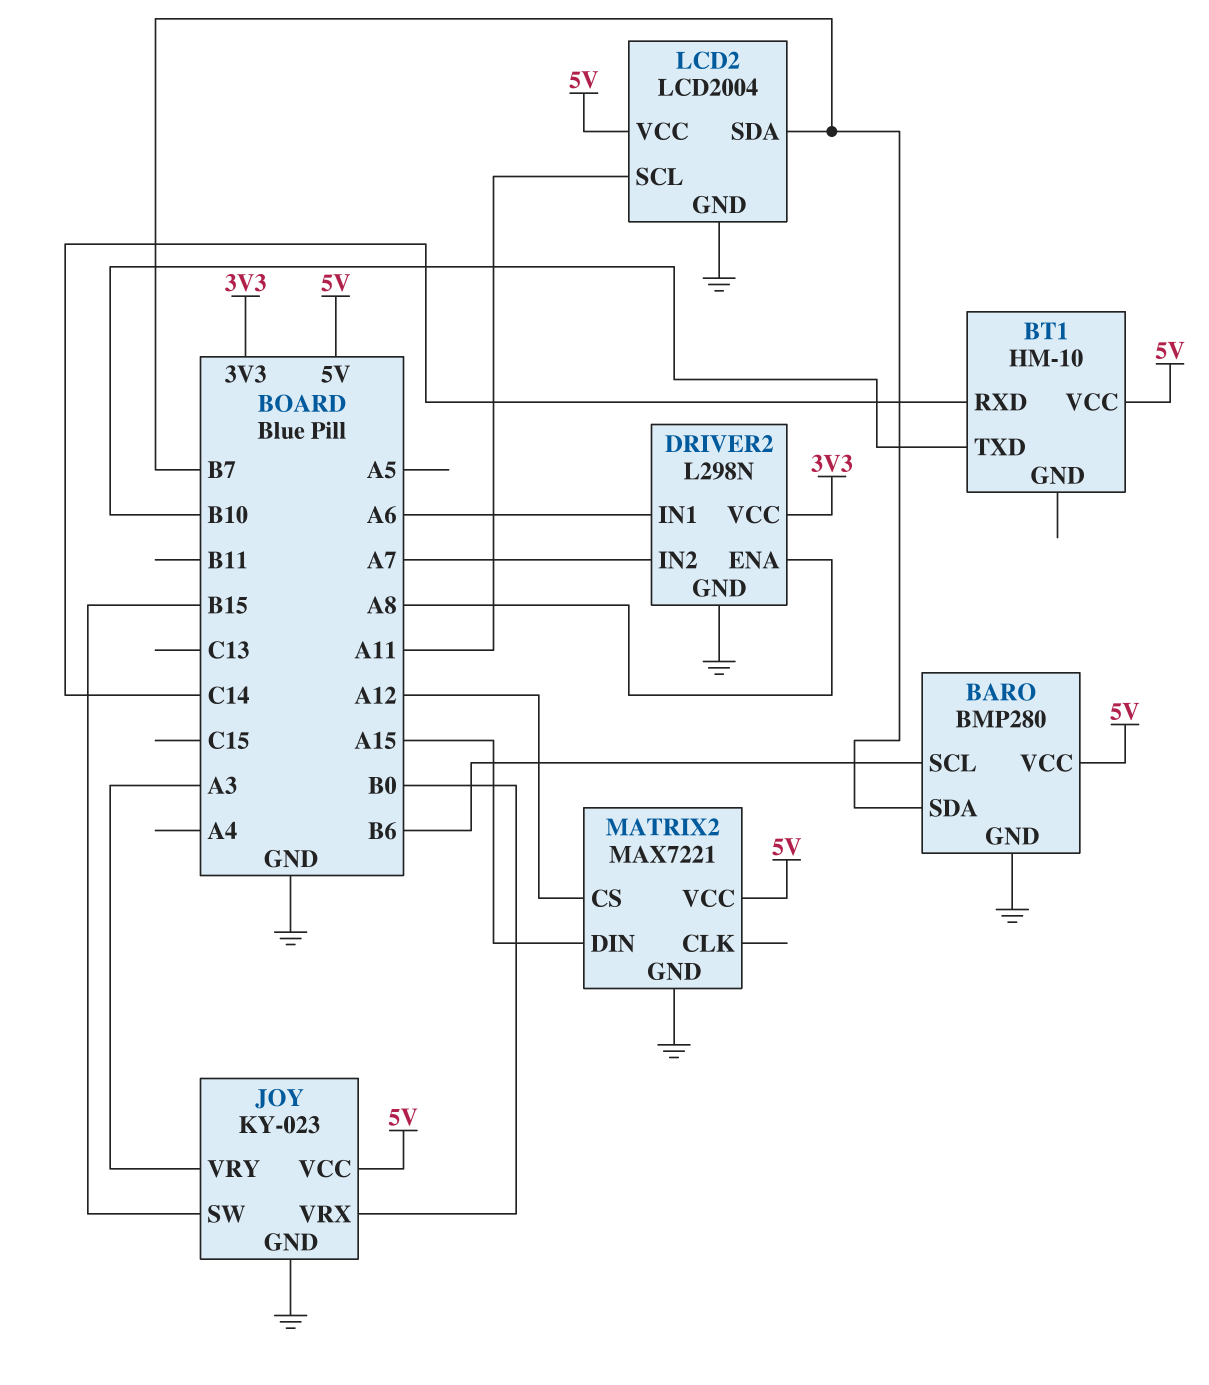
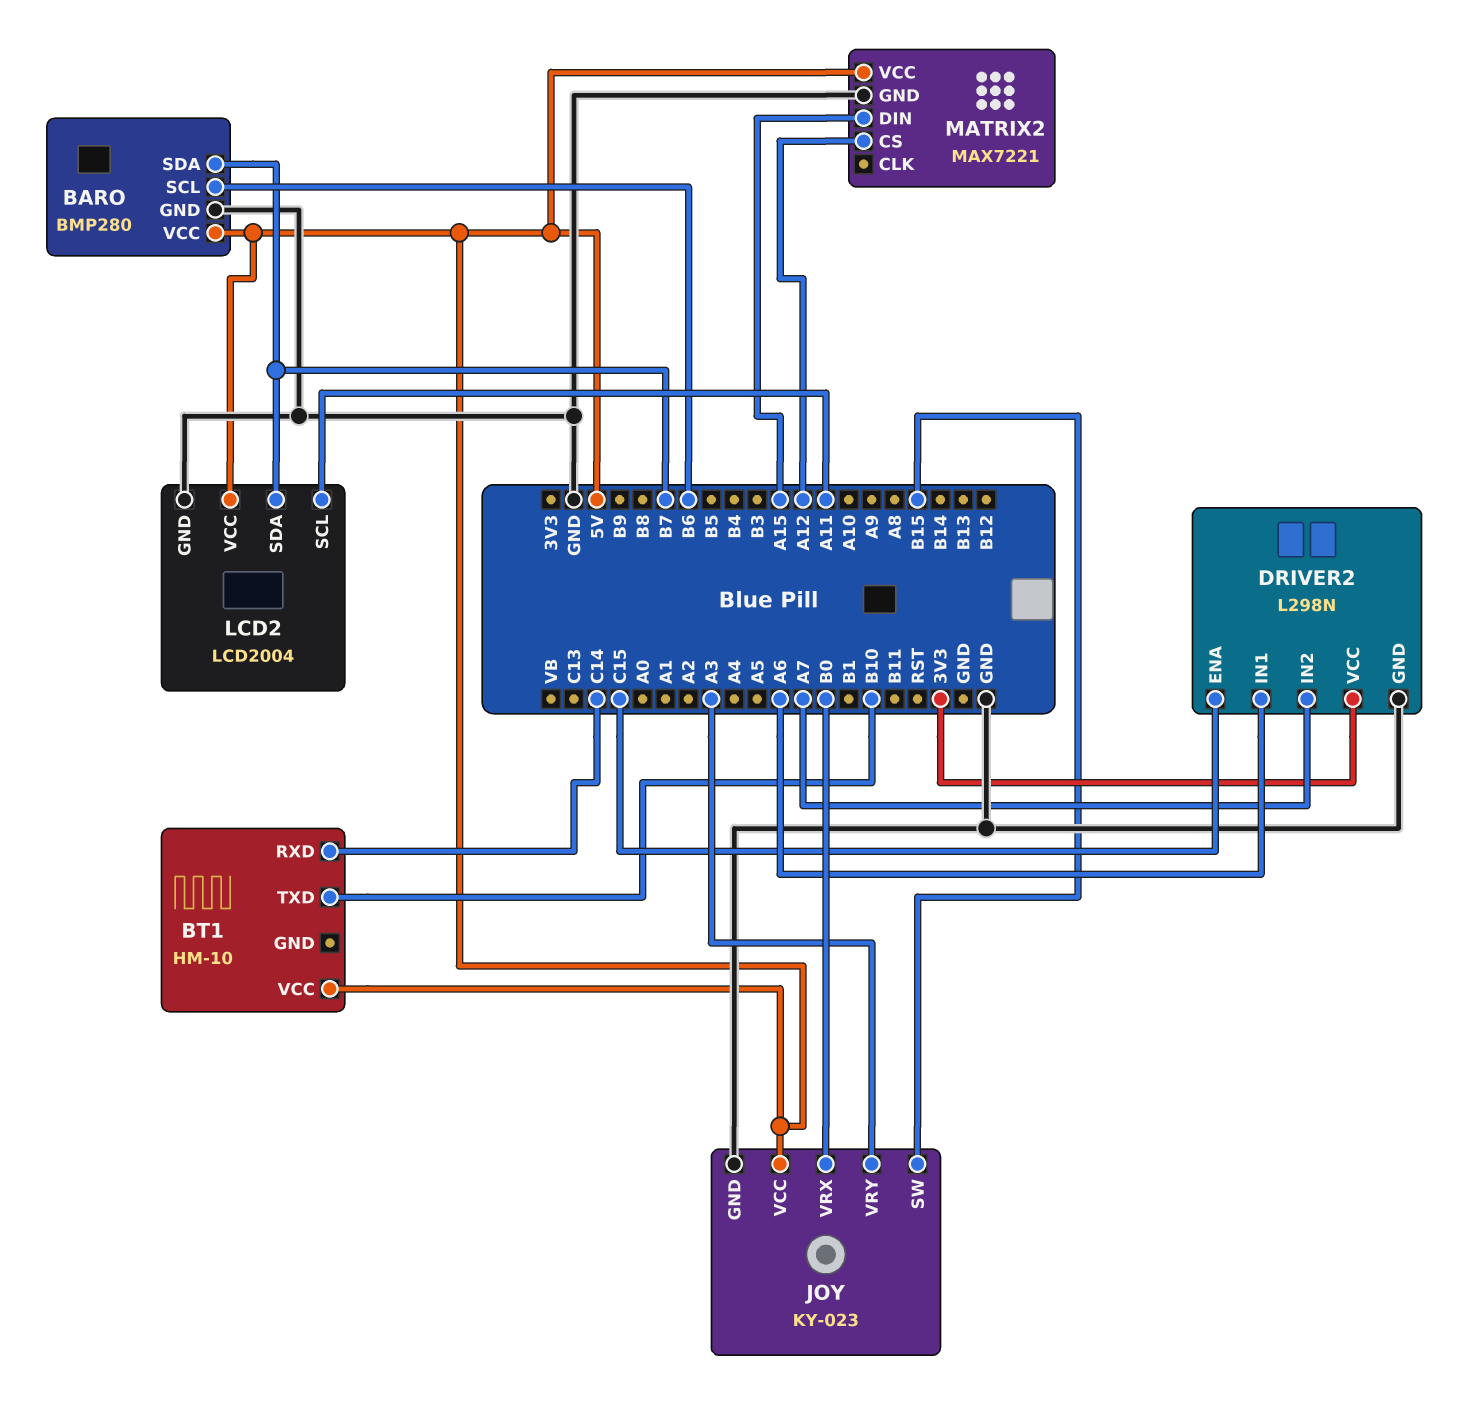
DRIVER2 pin ENA: A8 -> C15

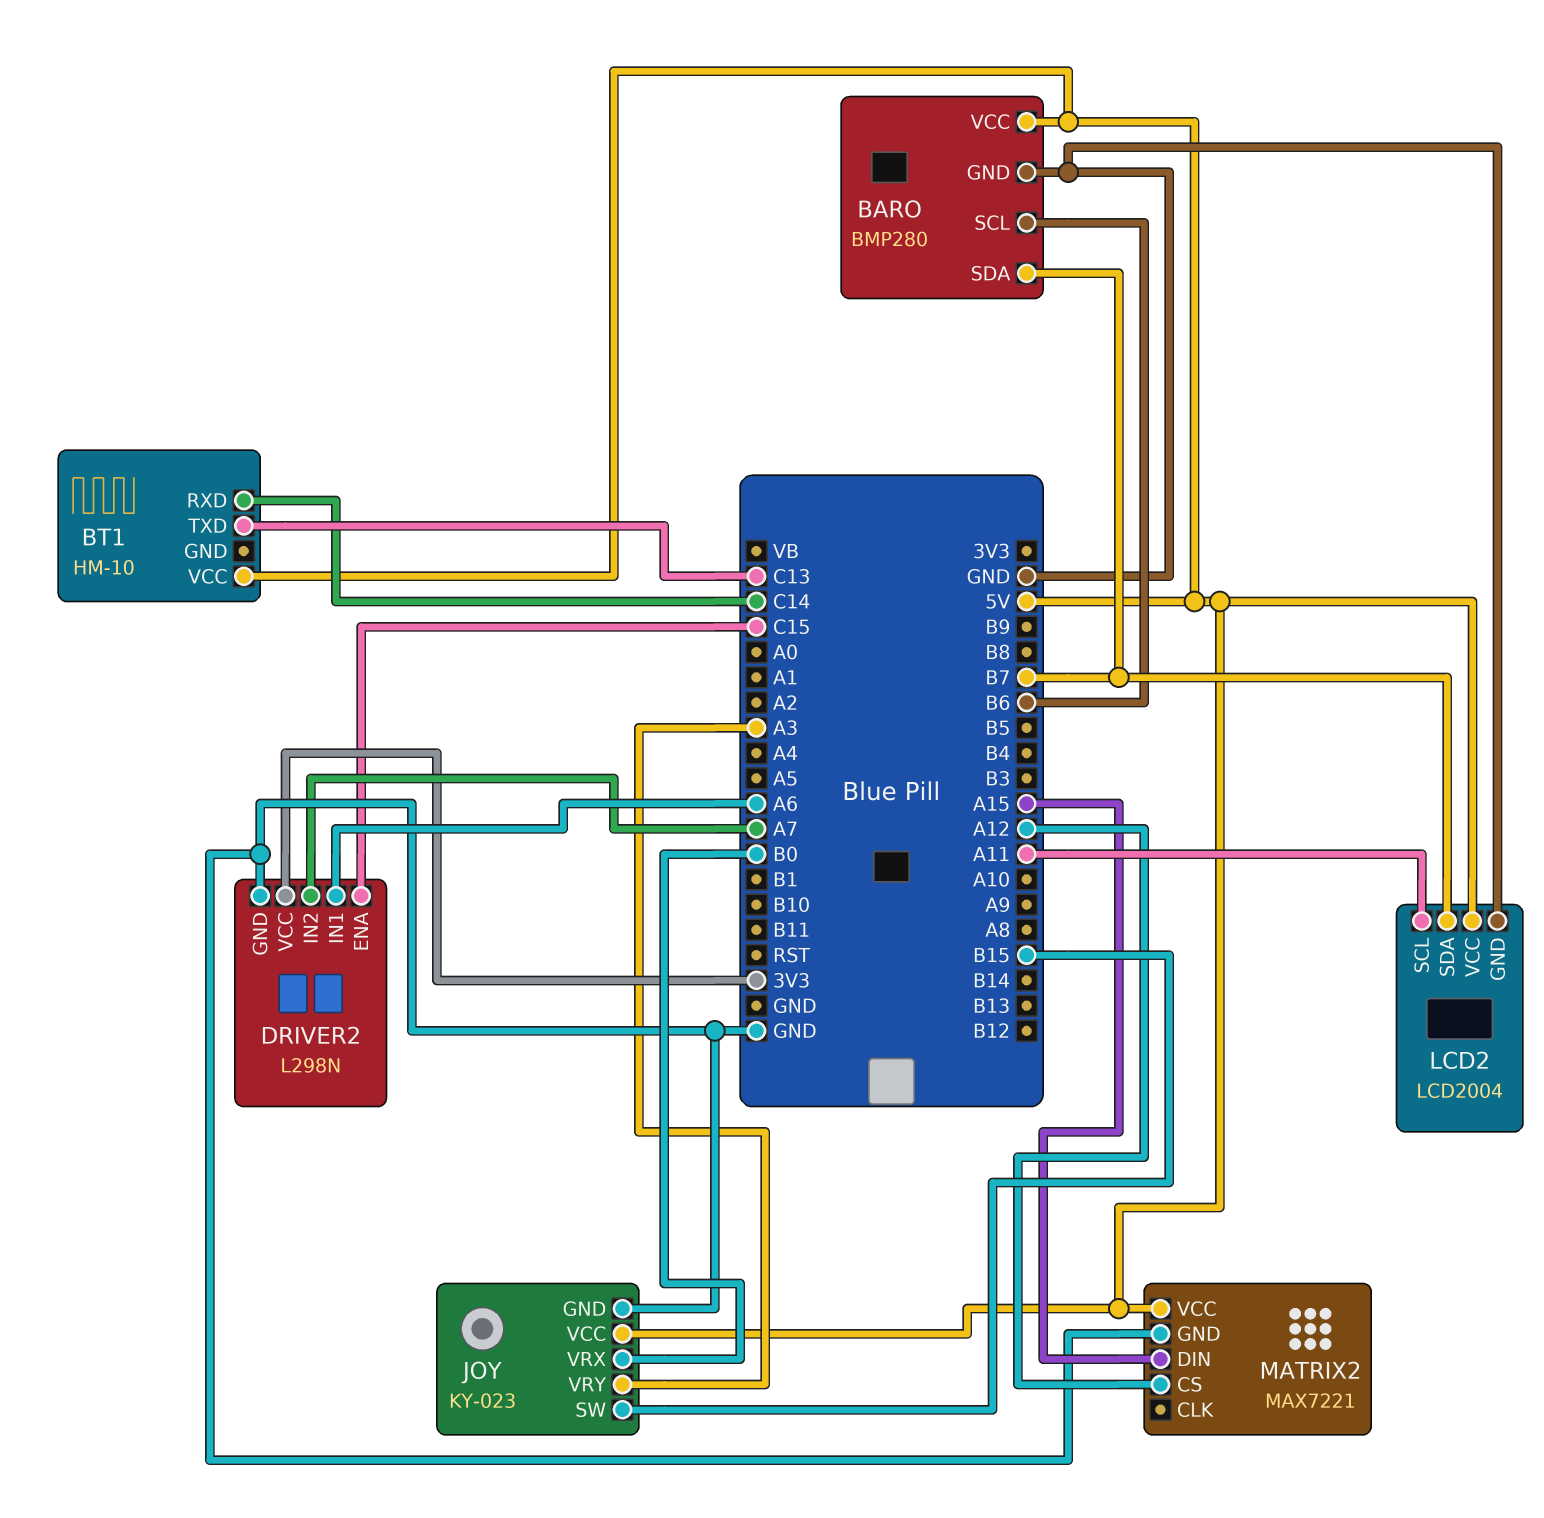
BT1 pin TXD: B10 -> C13

